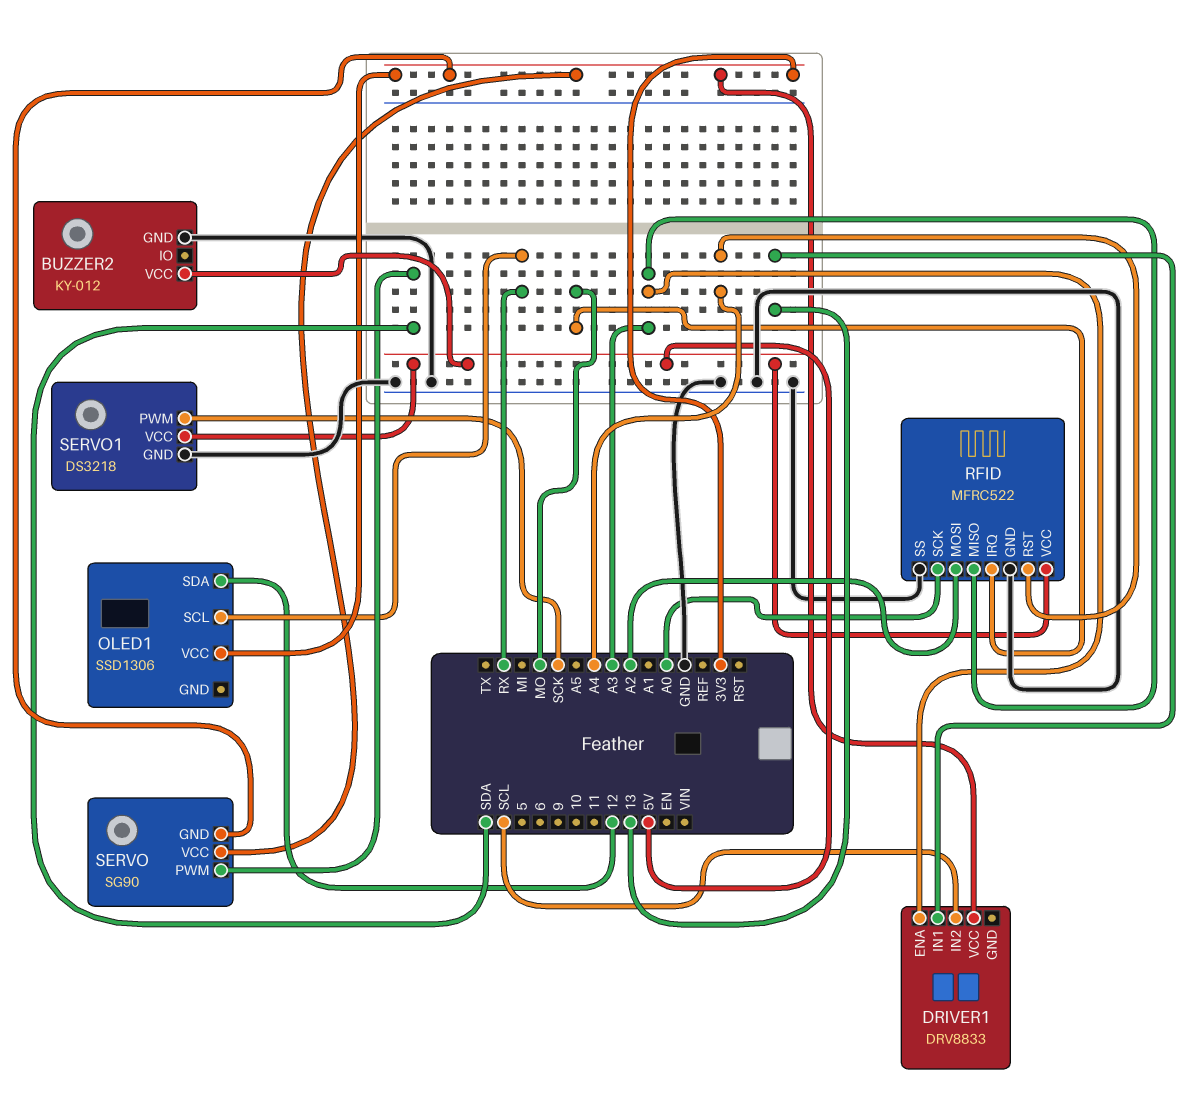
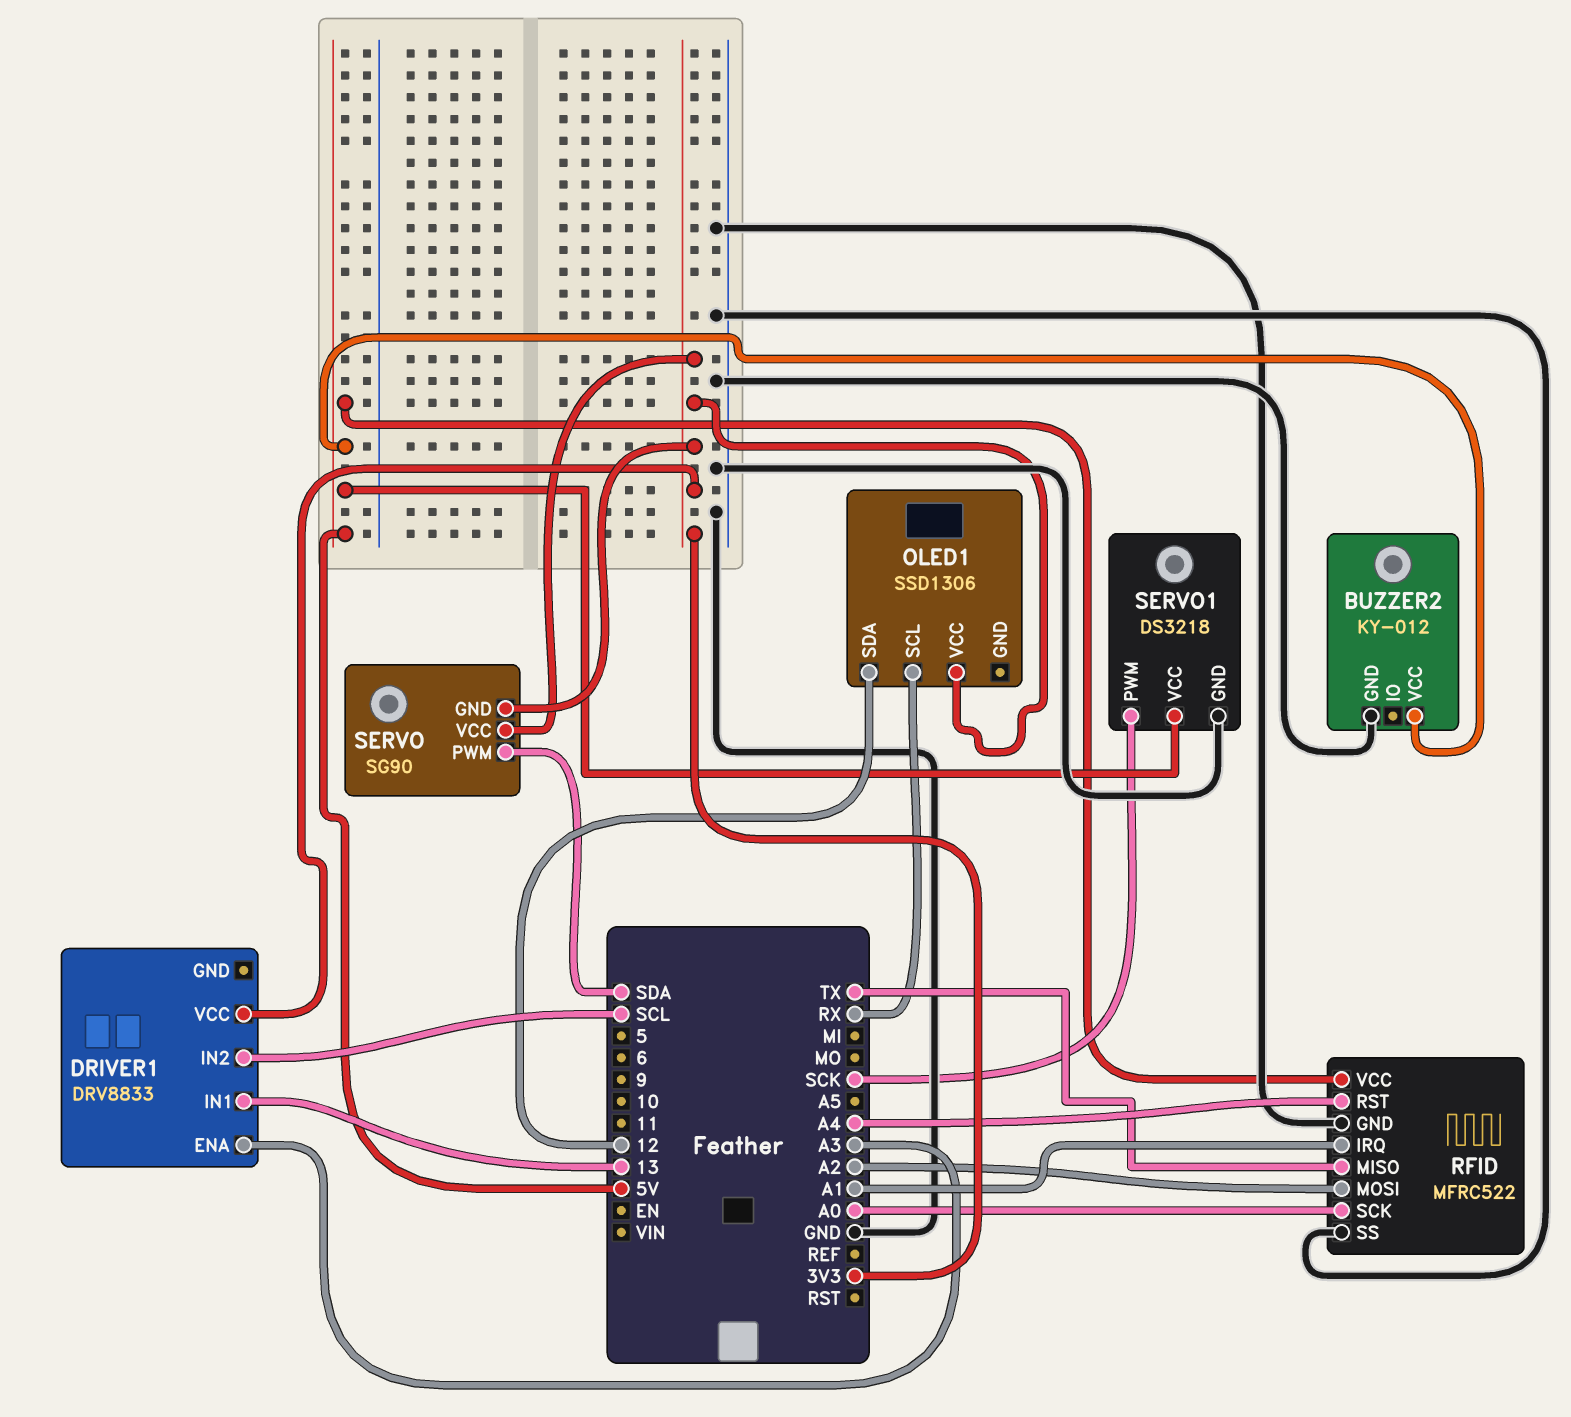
RFID pin IRQ: MO -> A1
RFID pin MISO: A3 -> TX

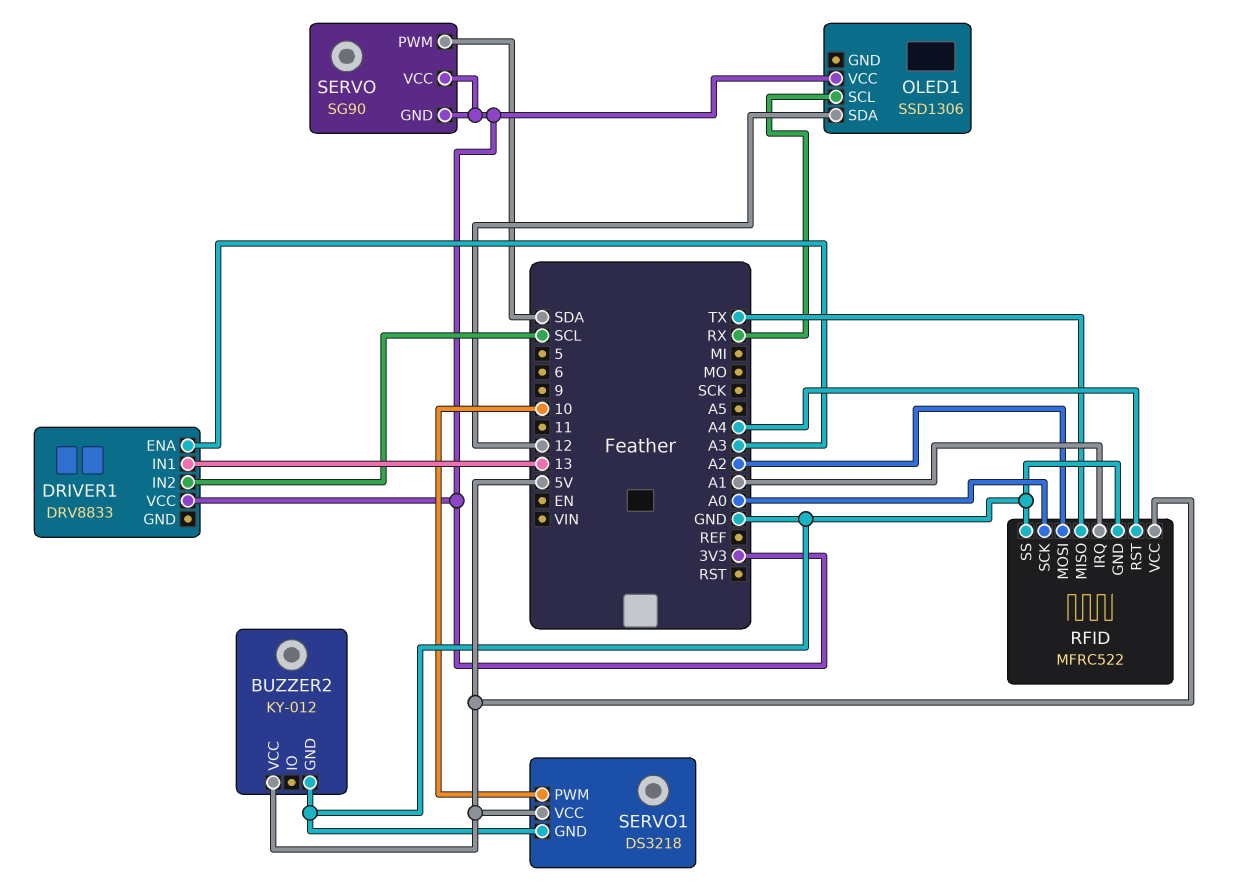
SERVO1 pin PWM: SCK -> 10

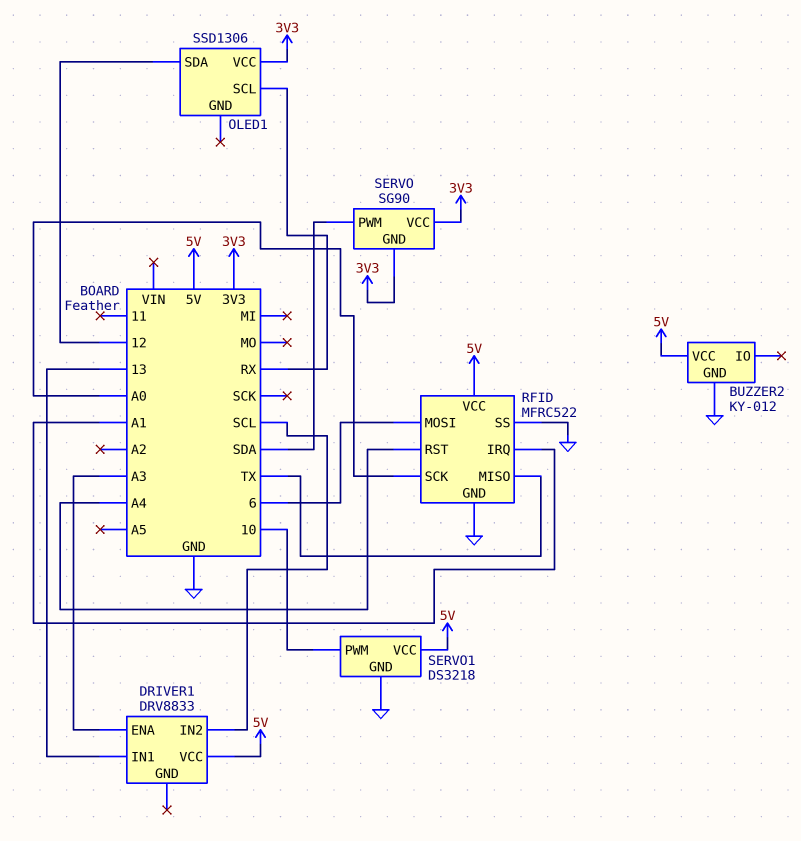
DRIVER1 pin VCC: 3V3 -> 5V
RFID pin MOSI: A2 -> 6

